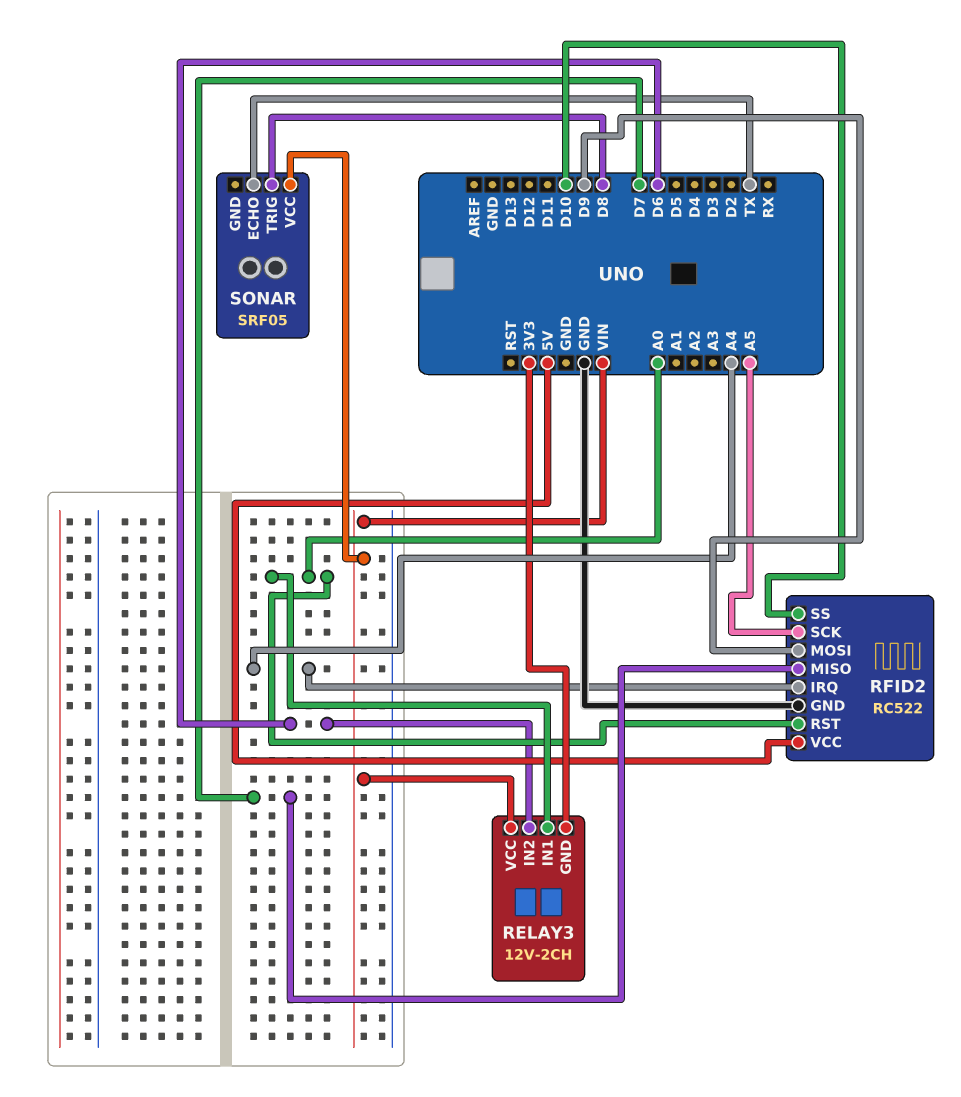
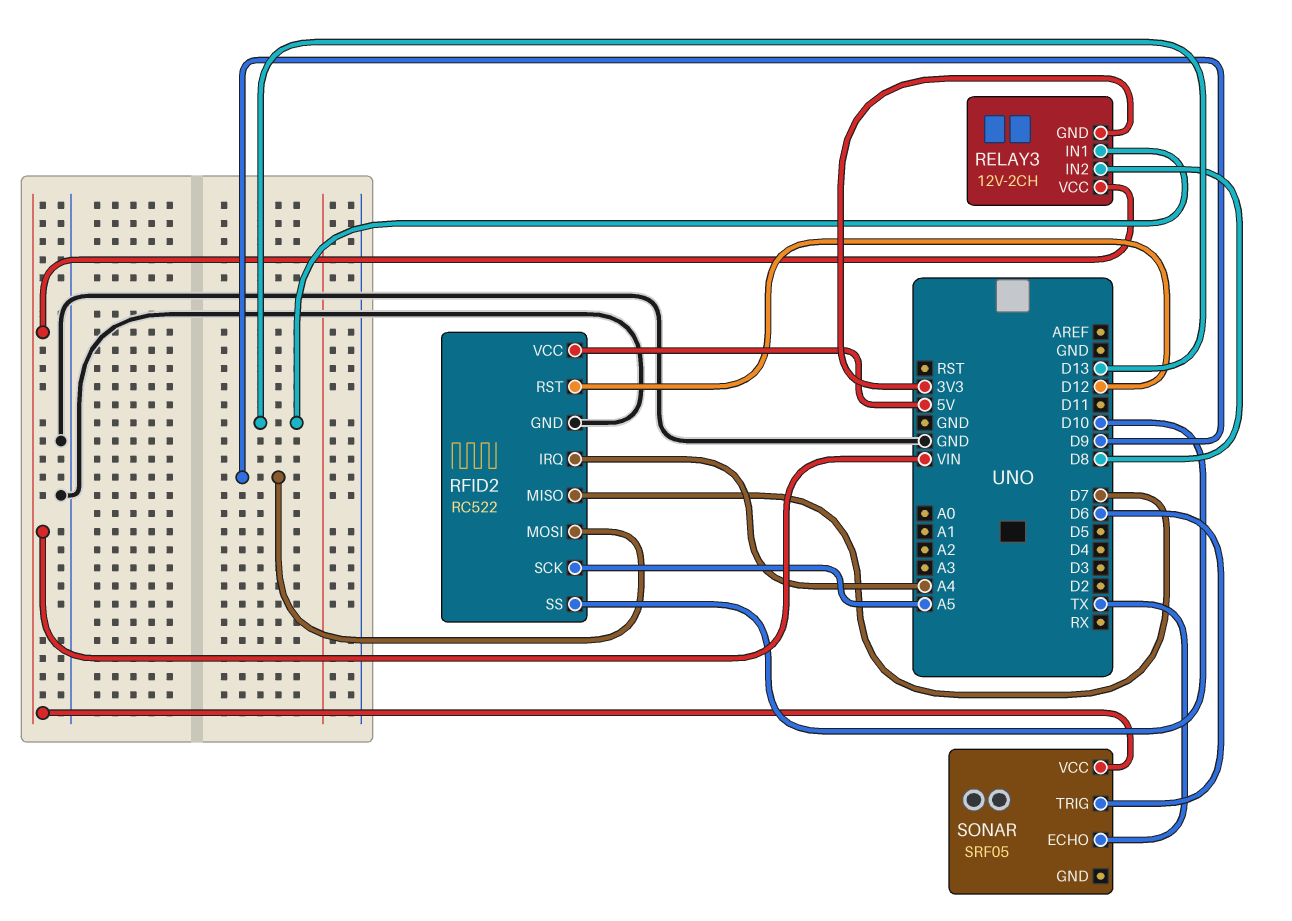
RELAY3 pin IN1: A0 -> D13
RELAY3 pin IN2: D6 -> D8
RFID2 pin RST: A0 -> D12
SONAR pin TRIG: D8 -> D6

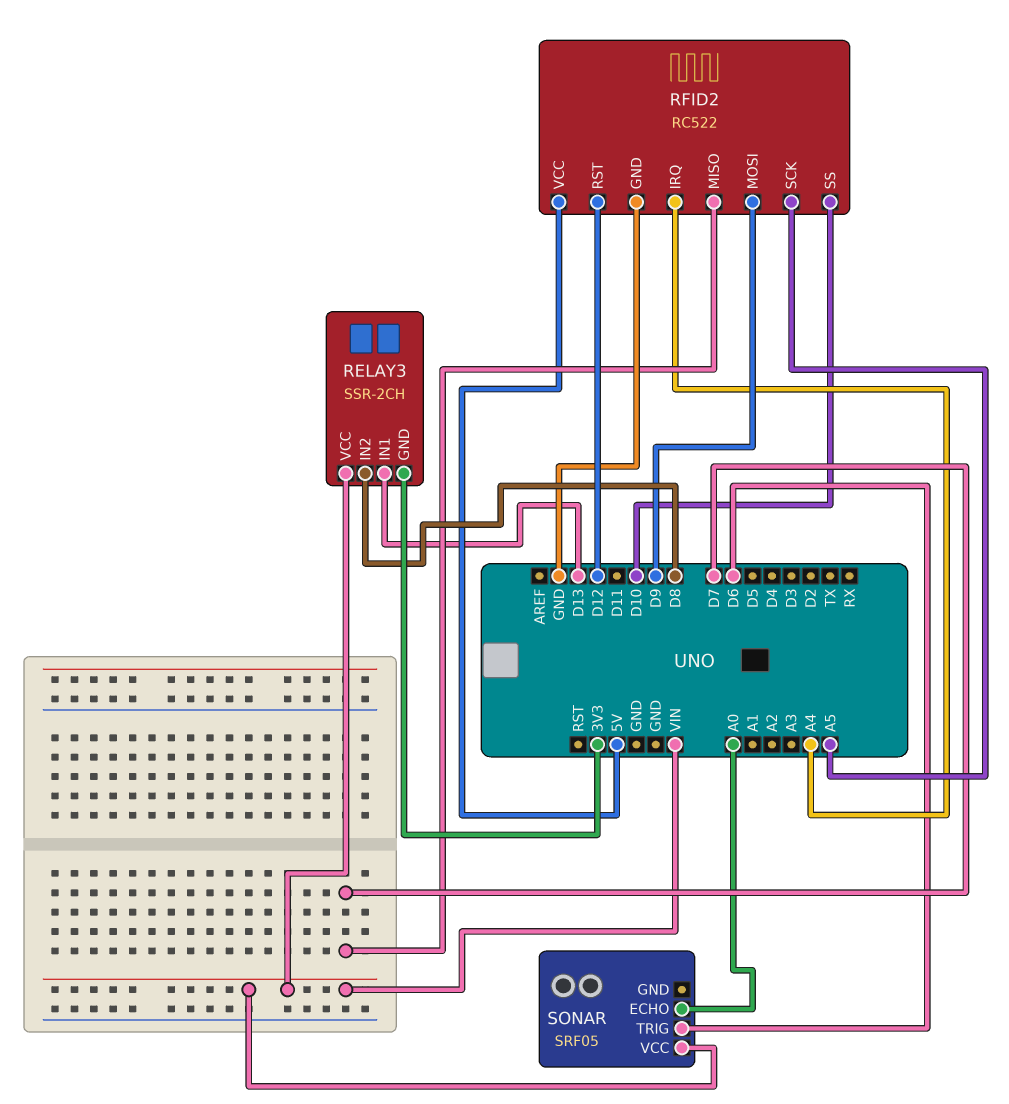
RELAY3: 12V-2CH -> SSR-2CH
SONAR pin ECHO: TX -> A0

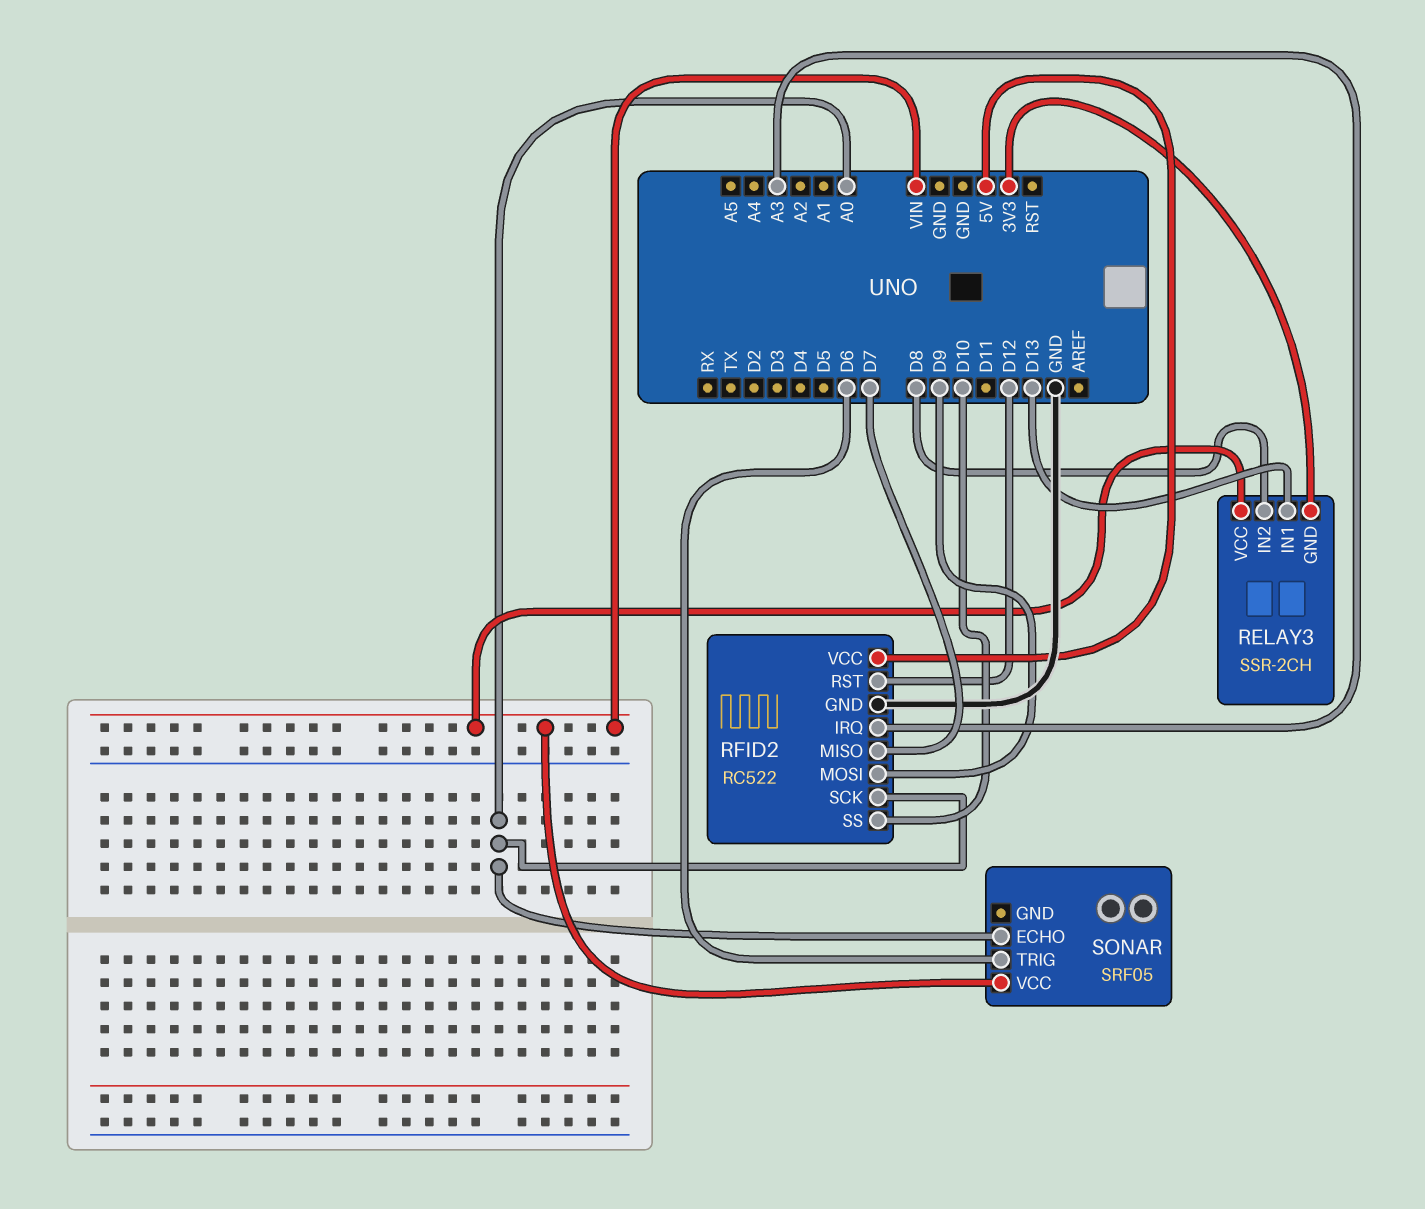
RFID2 pin IRQ: A4 -> A3
RFID2 pin SCK: A5 -> A0

